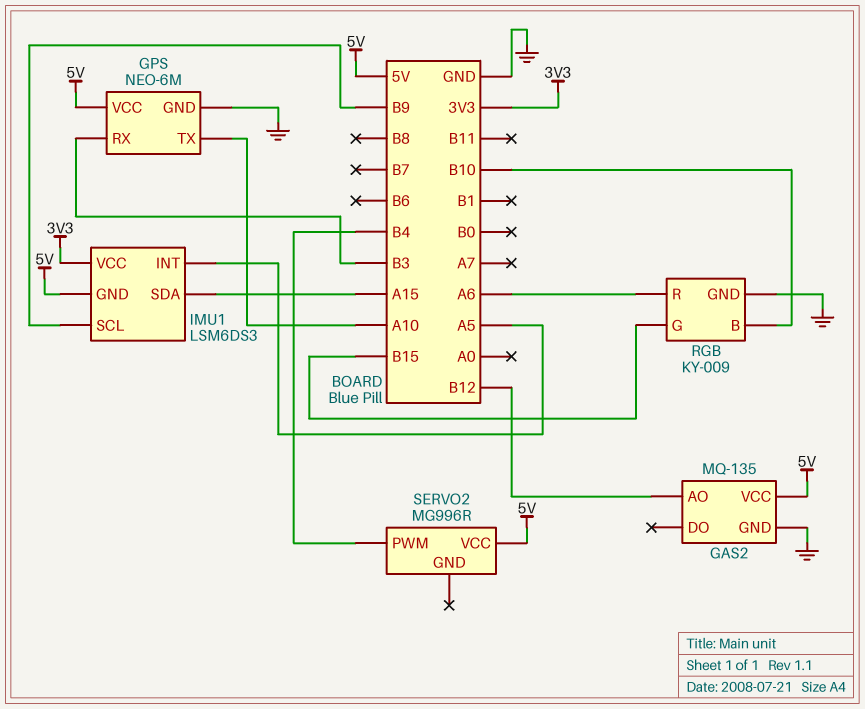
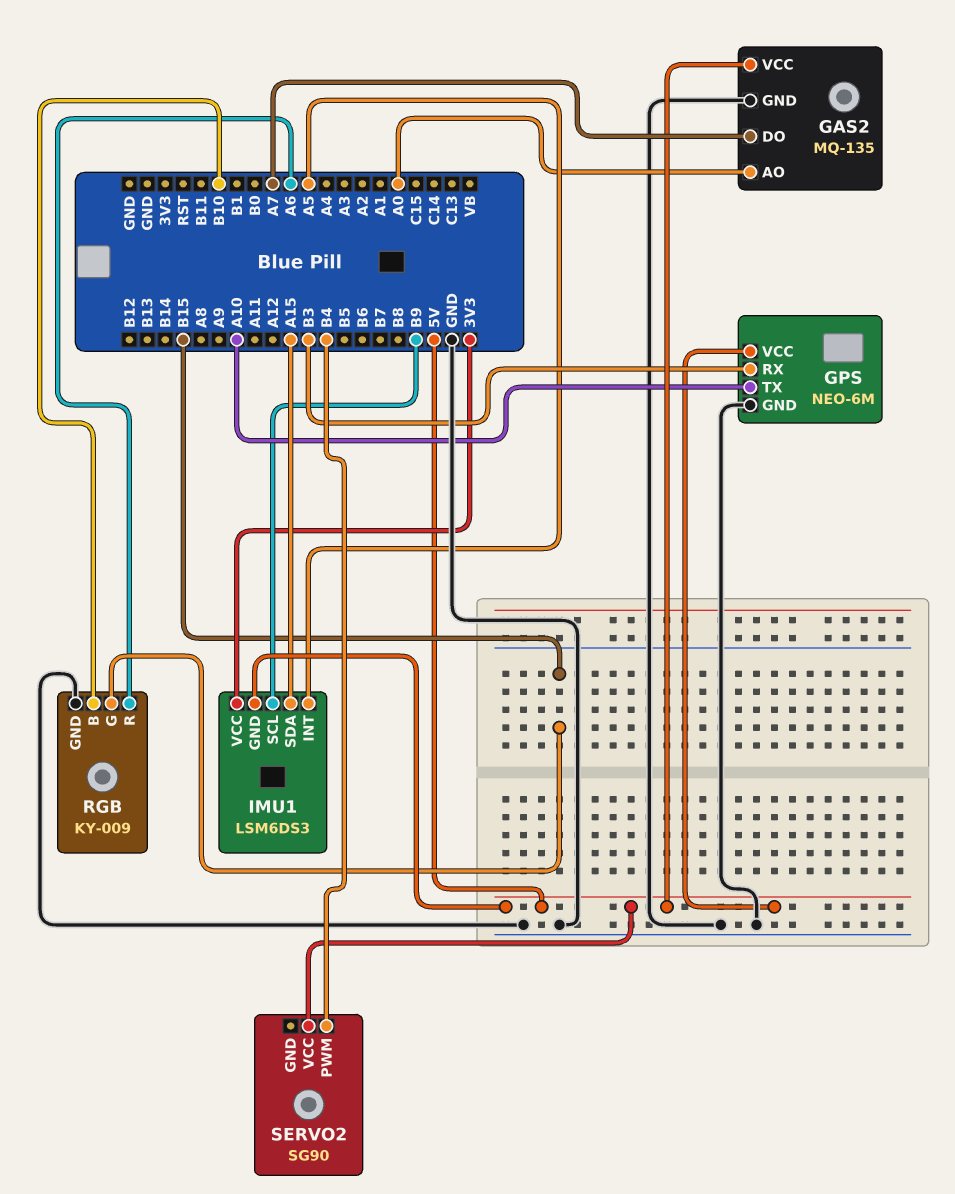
GAS2 pin AO: B12 -> A0
GAS2 pin DO: none -> A7
SERVO2: MG996R -> SG90

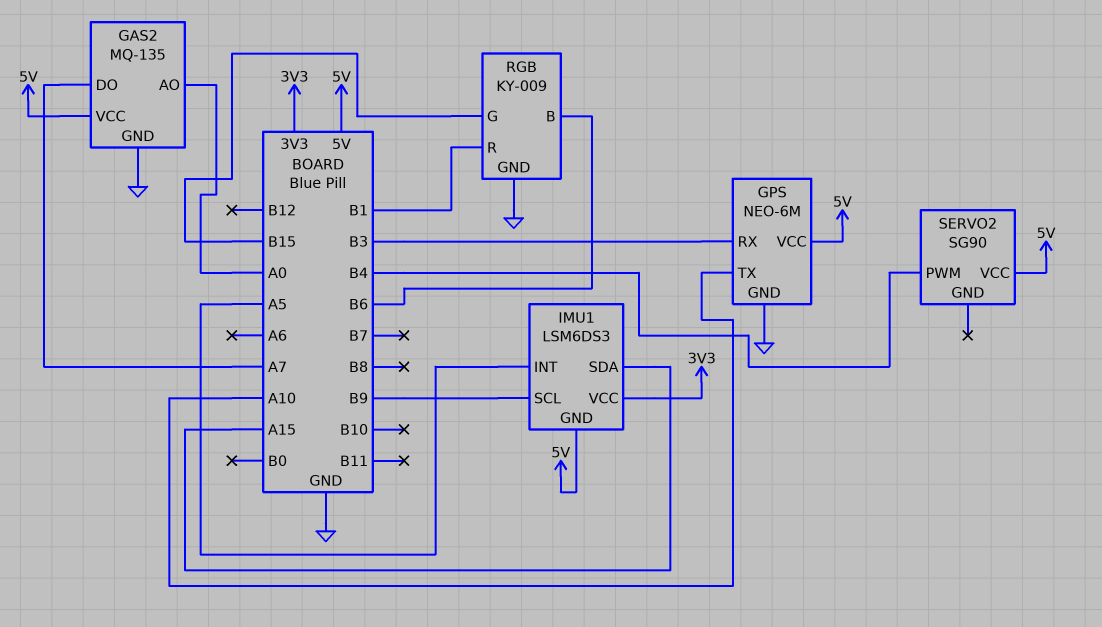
RGB pin B: B10 -> B6
RGB pin R: A6 -> B1

